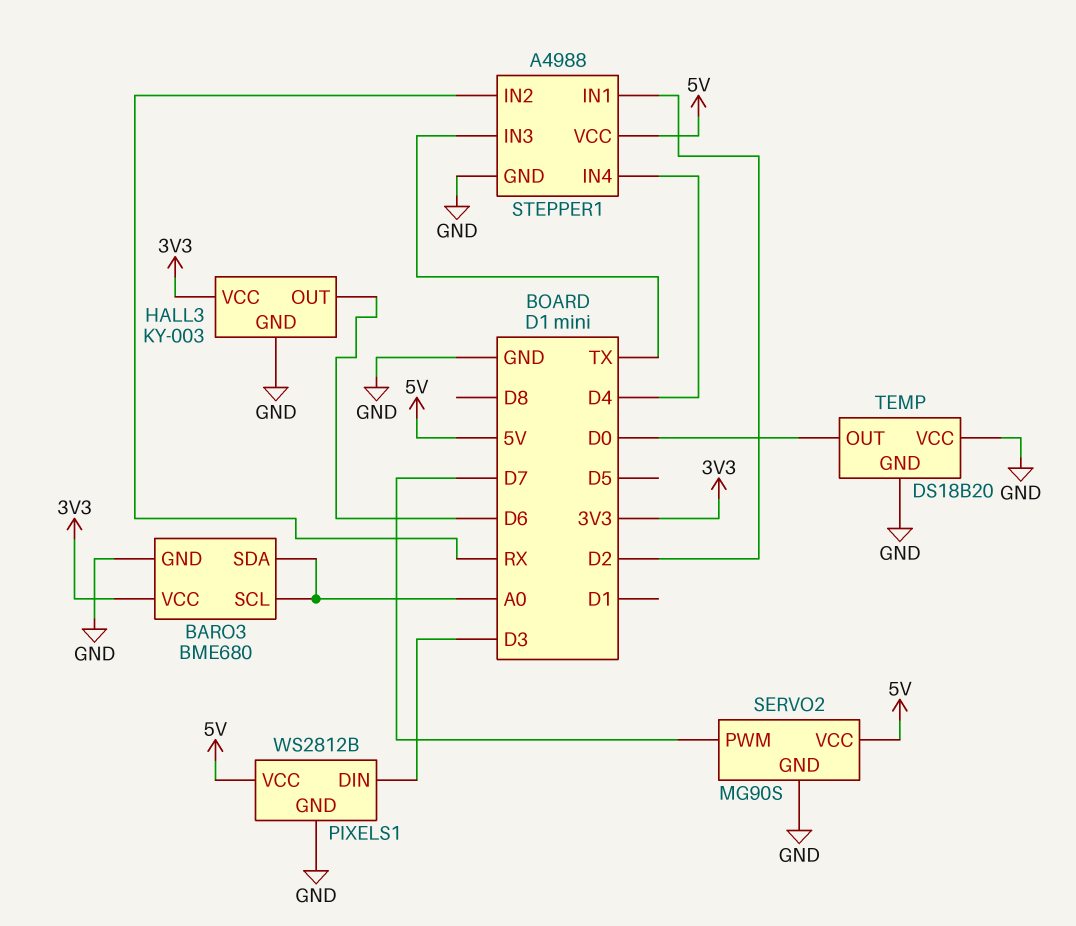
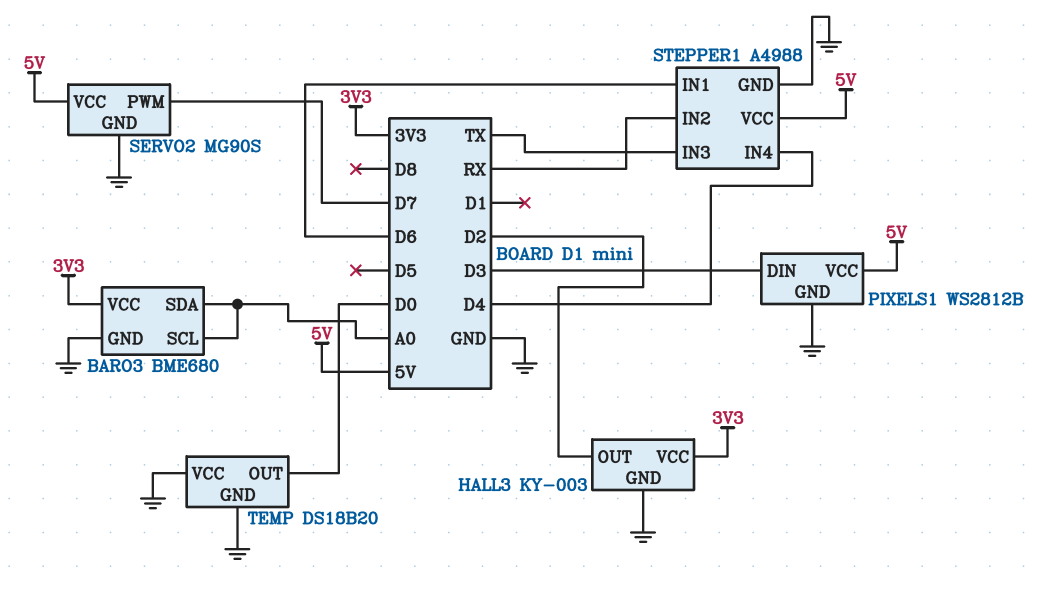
HALL3 pin OUT: D6 -> D2
STEPPER1 pin IN1: D2 -> D6

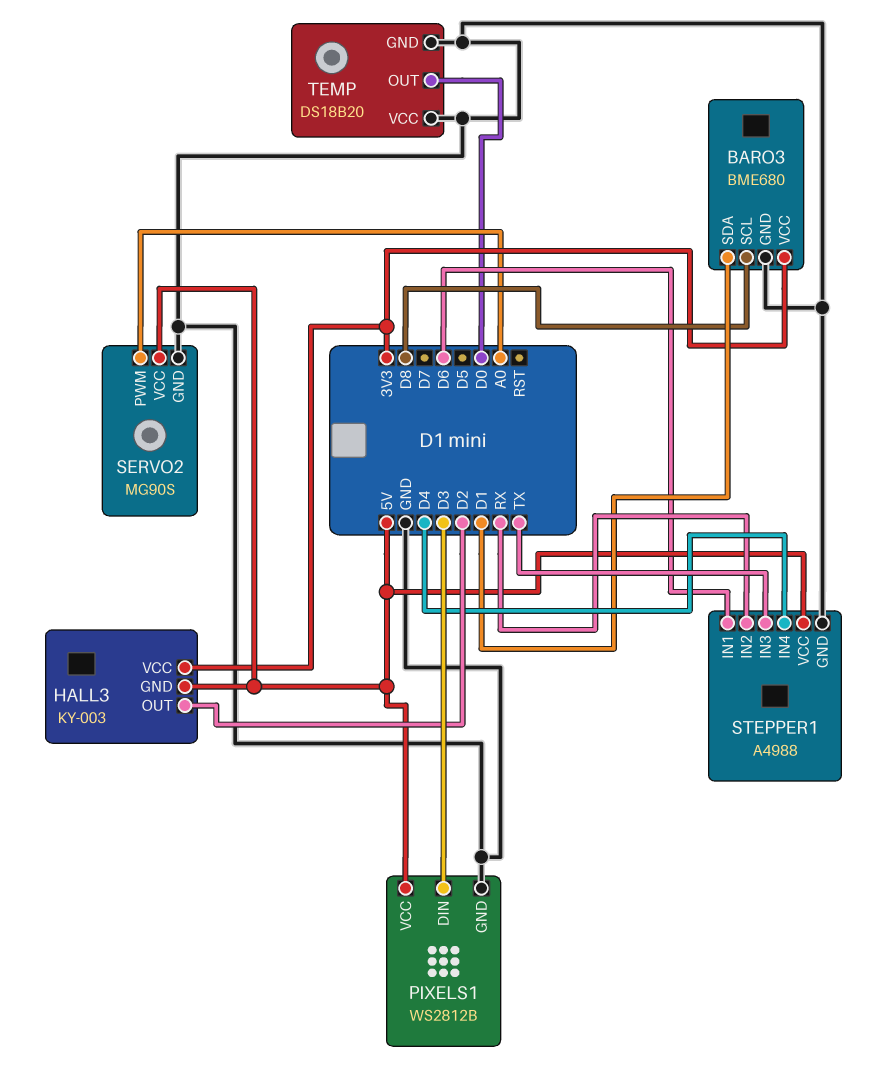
BARO3 pin SCL: A0 -> D8
BARO3 pin SDA: A0 -> D1
HALL3 pin GND: GND -> 5V
SERVO2 pin PWM: D7 -> A0

